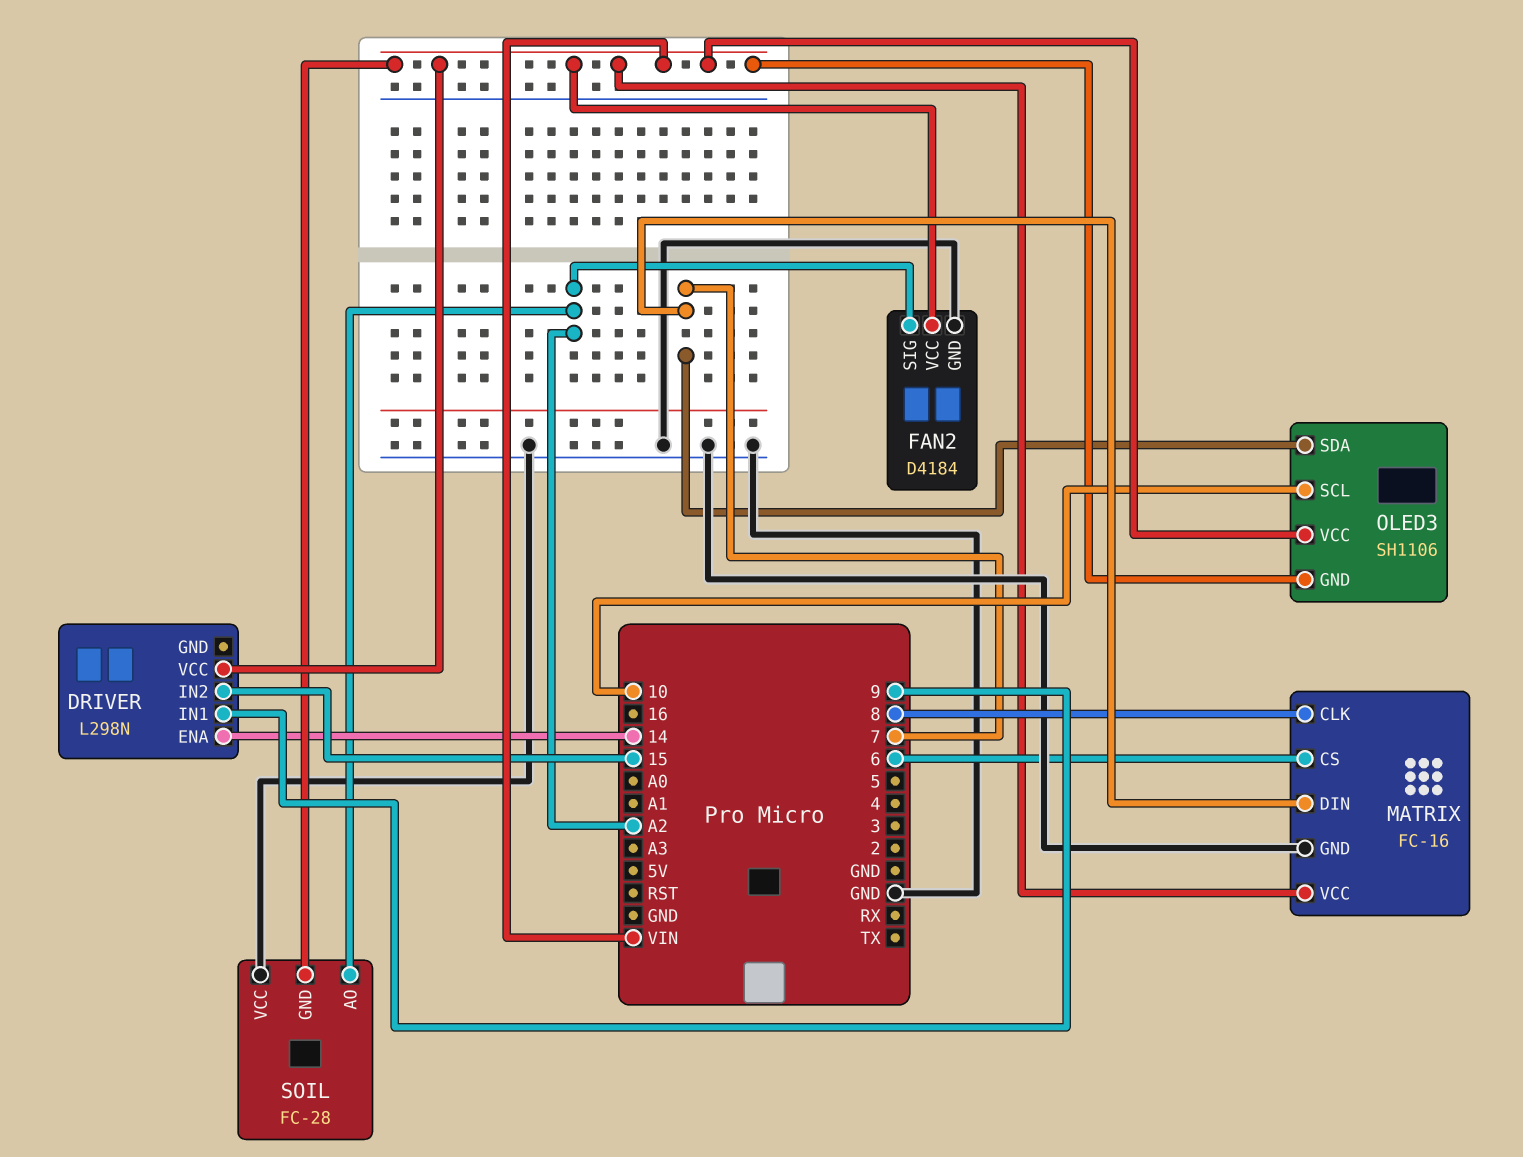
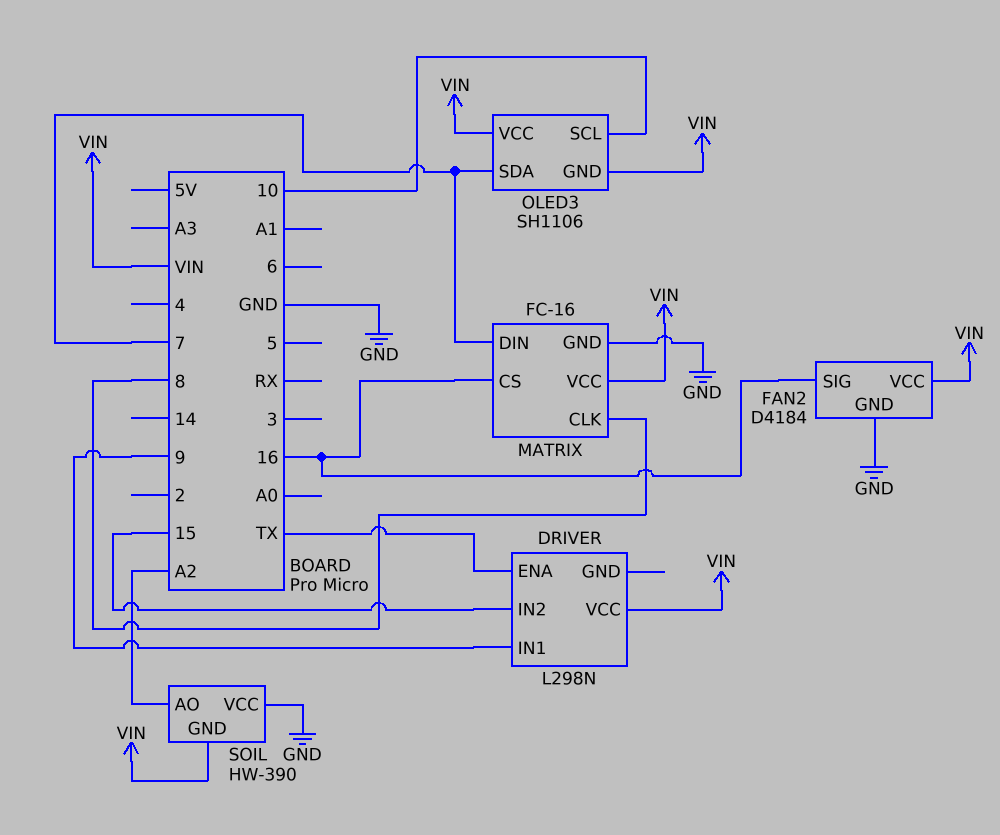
DRIVER pin ENA: 14 -> TX
FAN2 pin SIG: A2 -> 16
MATRIX pin CS: 6 -> 16
SOIL: FC-28 -> HW-390

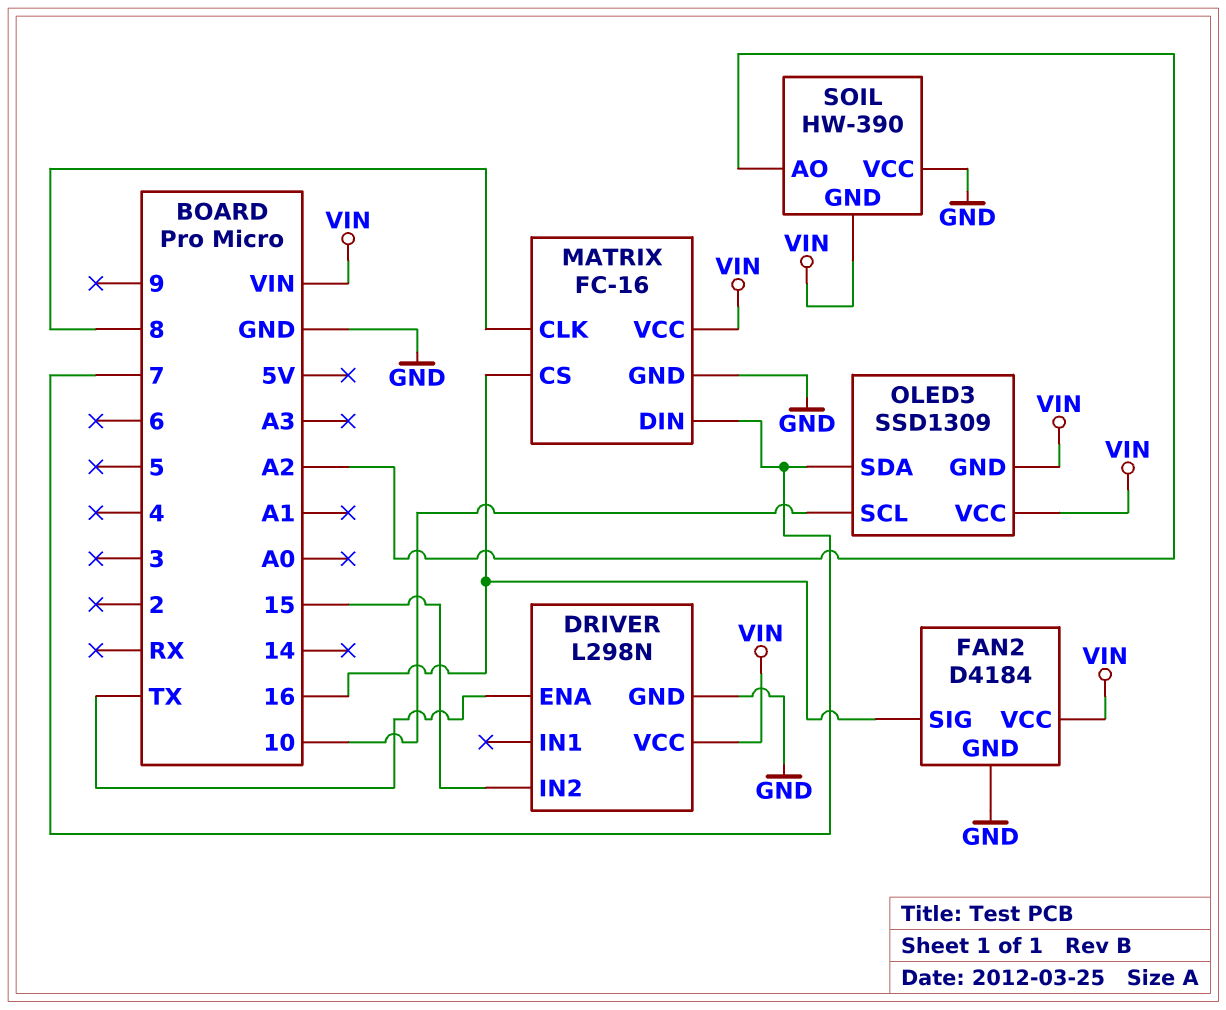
DRIVER pin GND: none -> GND
DRIVER pin IN1: 9 -> none
OLED3: SH1106 -> SSD1309

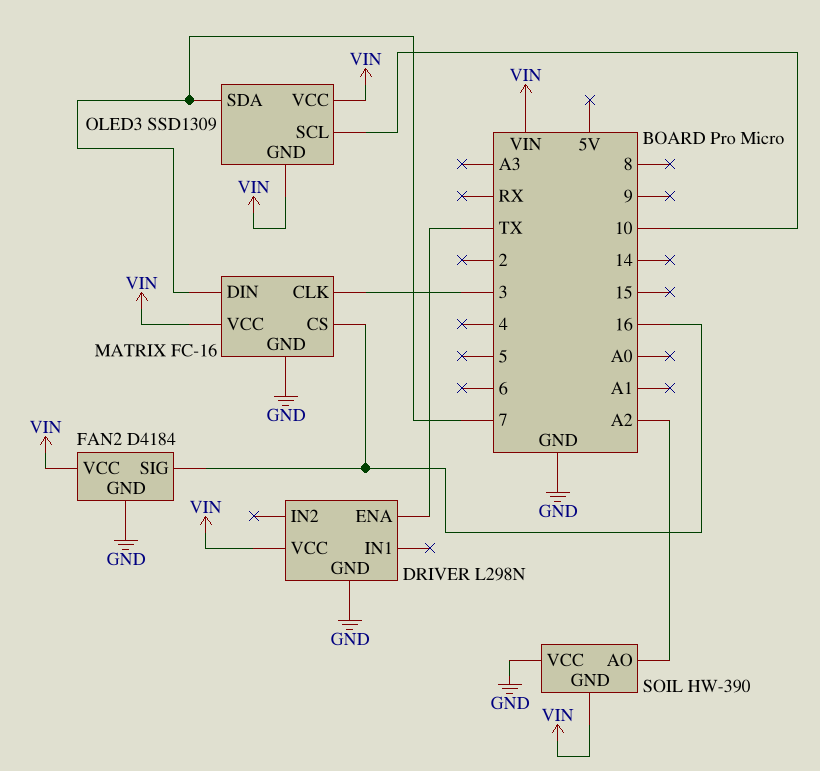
DRIVER pin IN2: 15 -> none
MATRIX pin CLK: 8 -> 3

